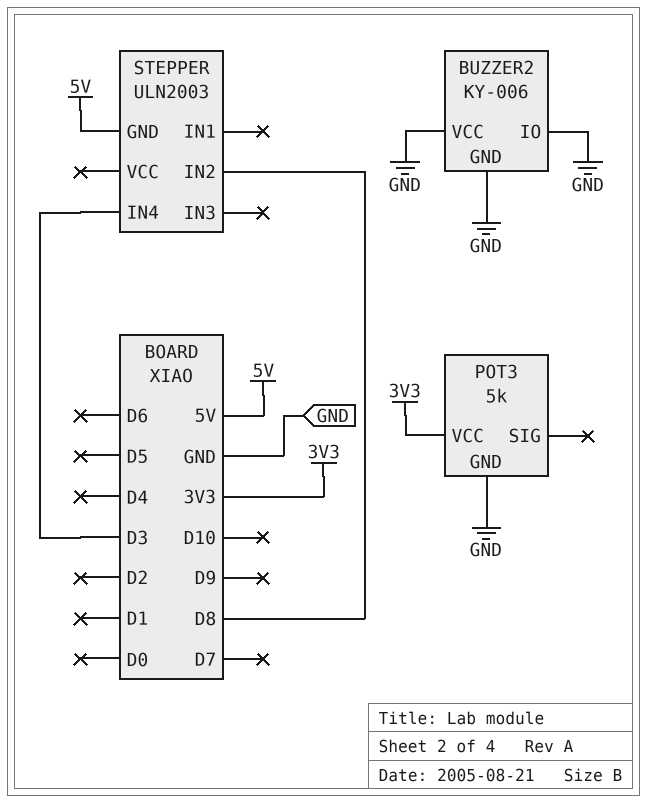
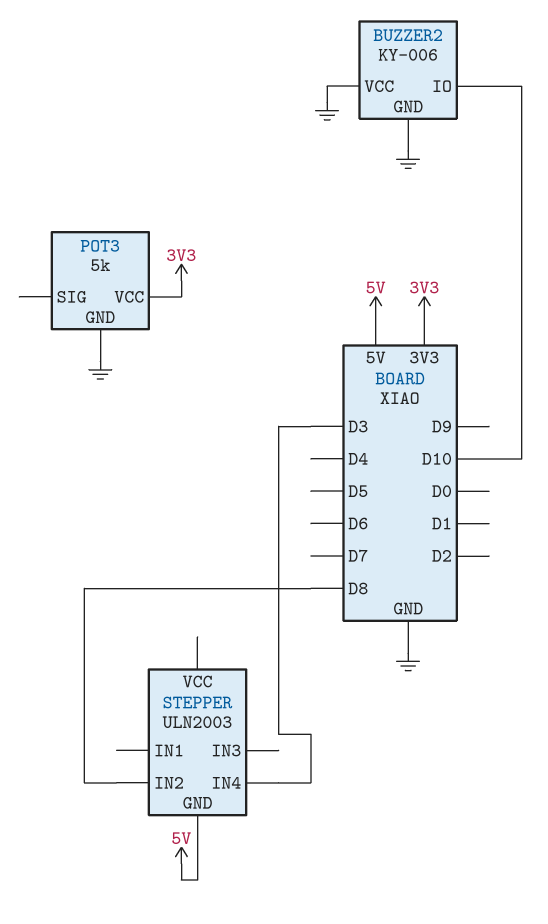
BUZZER2 pin IO: GND -> D10

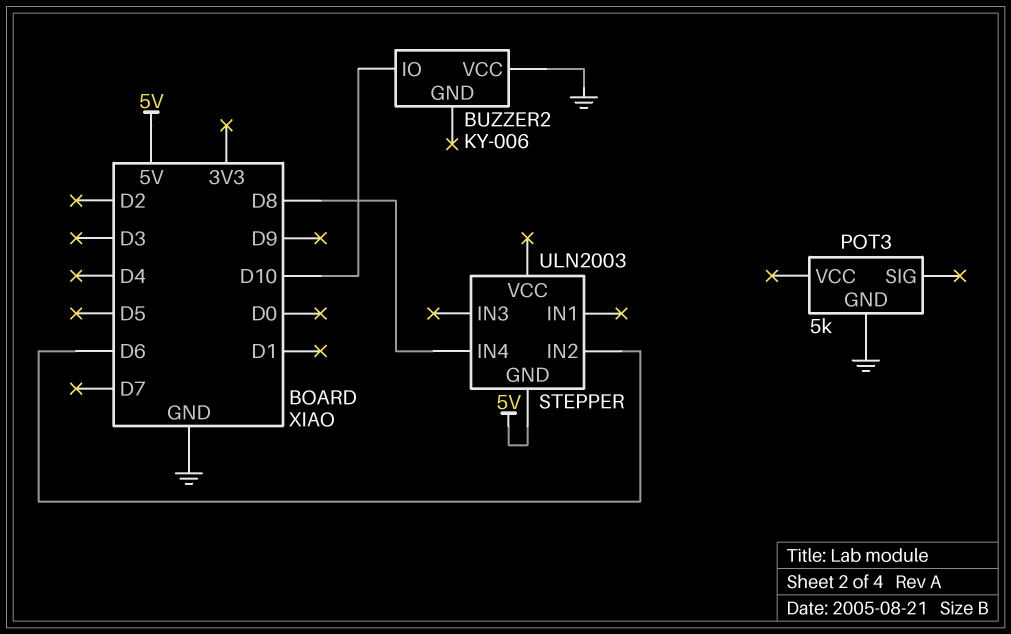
BUZZER2 pin GND: GND -> none
POT3 pin VCC: 3V3 -> none
STEPPER pin IN2: D8 -> D6
STEPPER pin IN4: D3 -> D8

